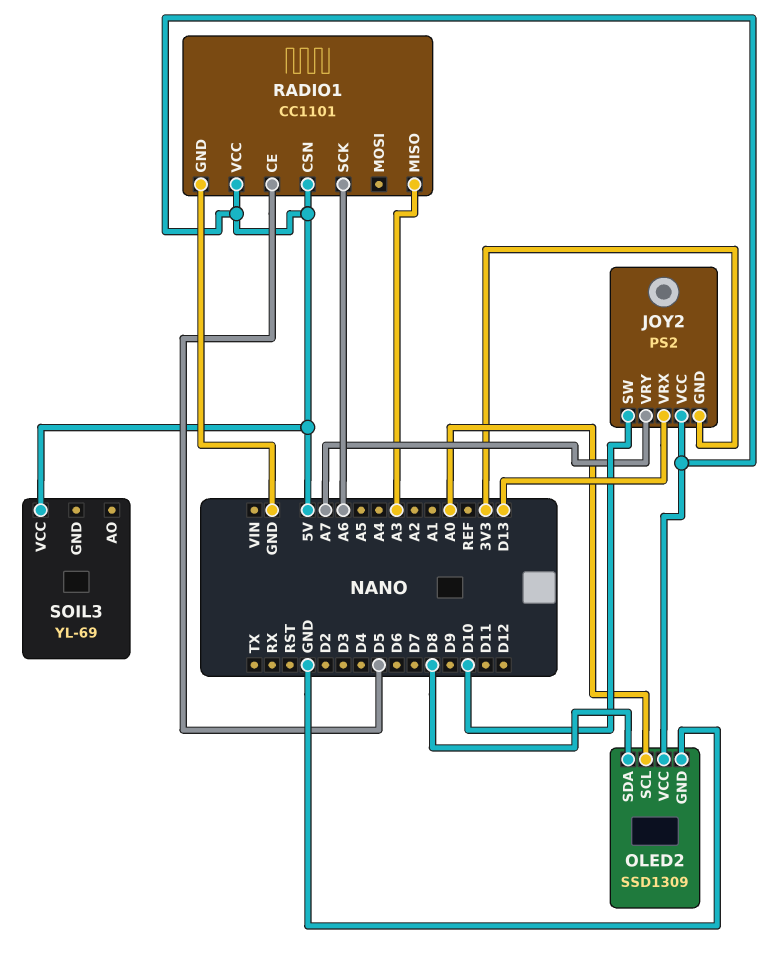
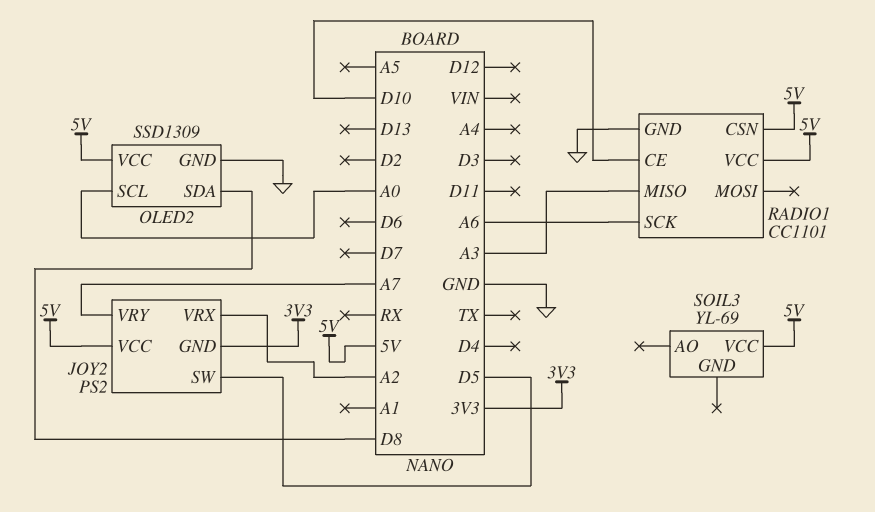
JOY2 pin SW: D10 -> D5
JOY2 pin VRX: D13 -> A2
RADIO1 pin CE: D5 -> D10

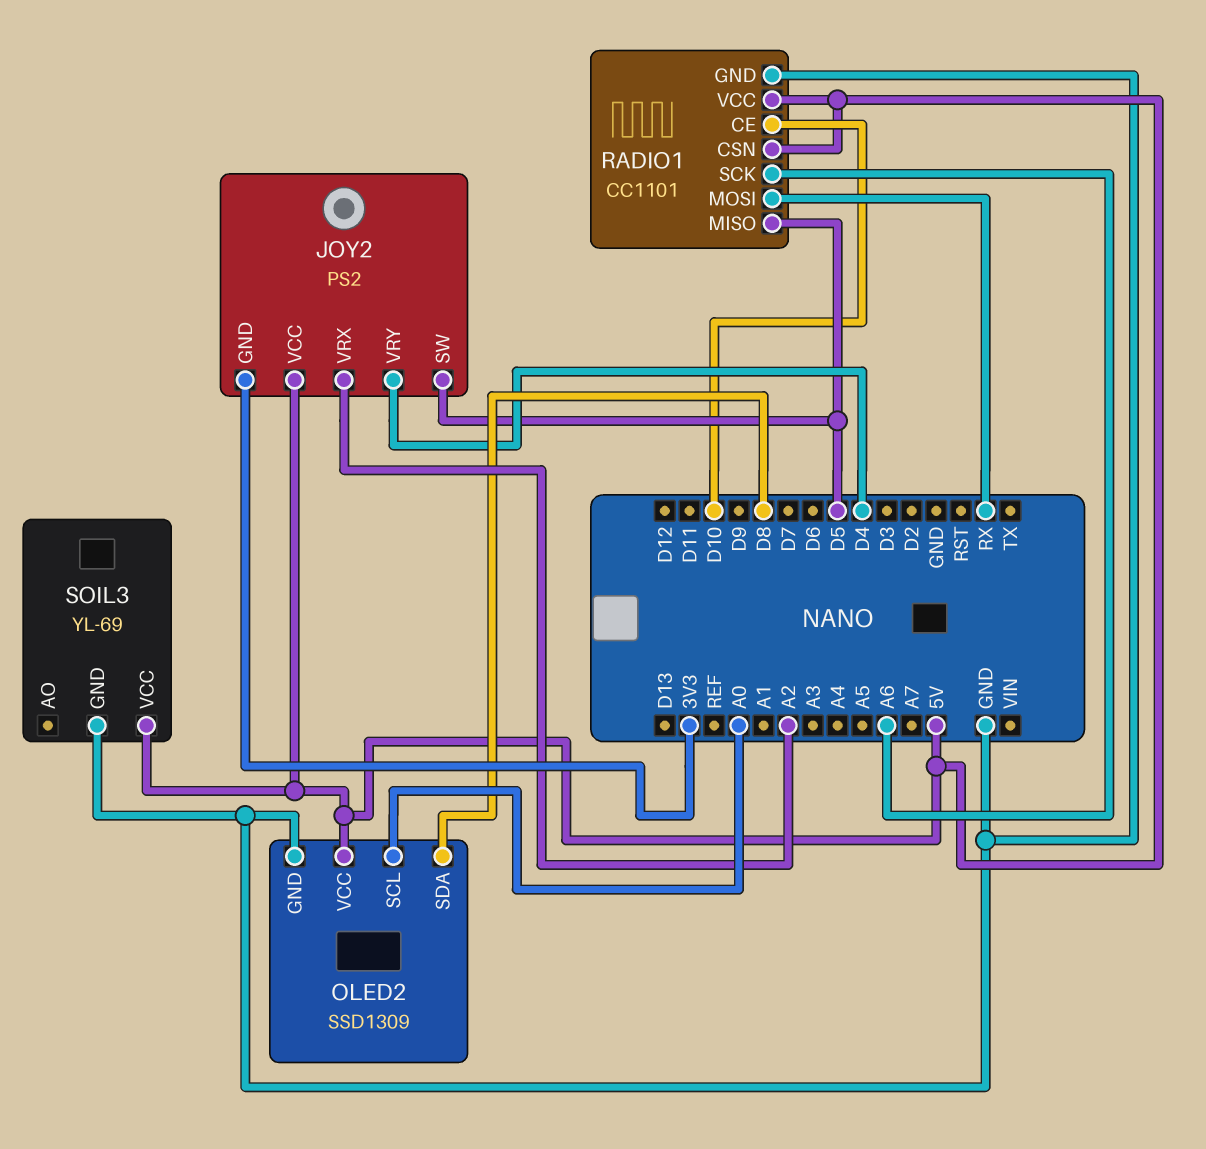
JOY2 pin VRY: A7 -> D4
RADIO1 pin MISO: A3 -> D5
RADIO1 pin MOSI: none -> RX
SOIL3 pin GND: none -> GND

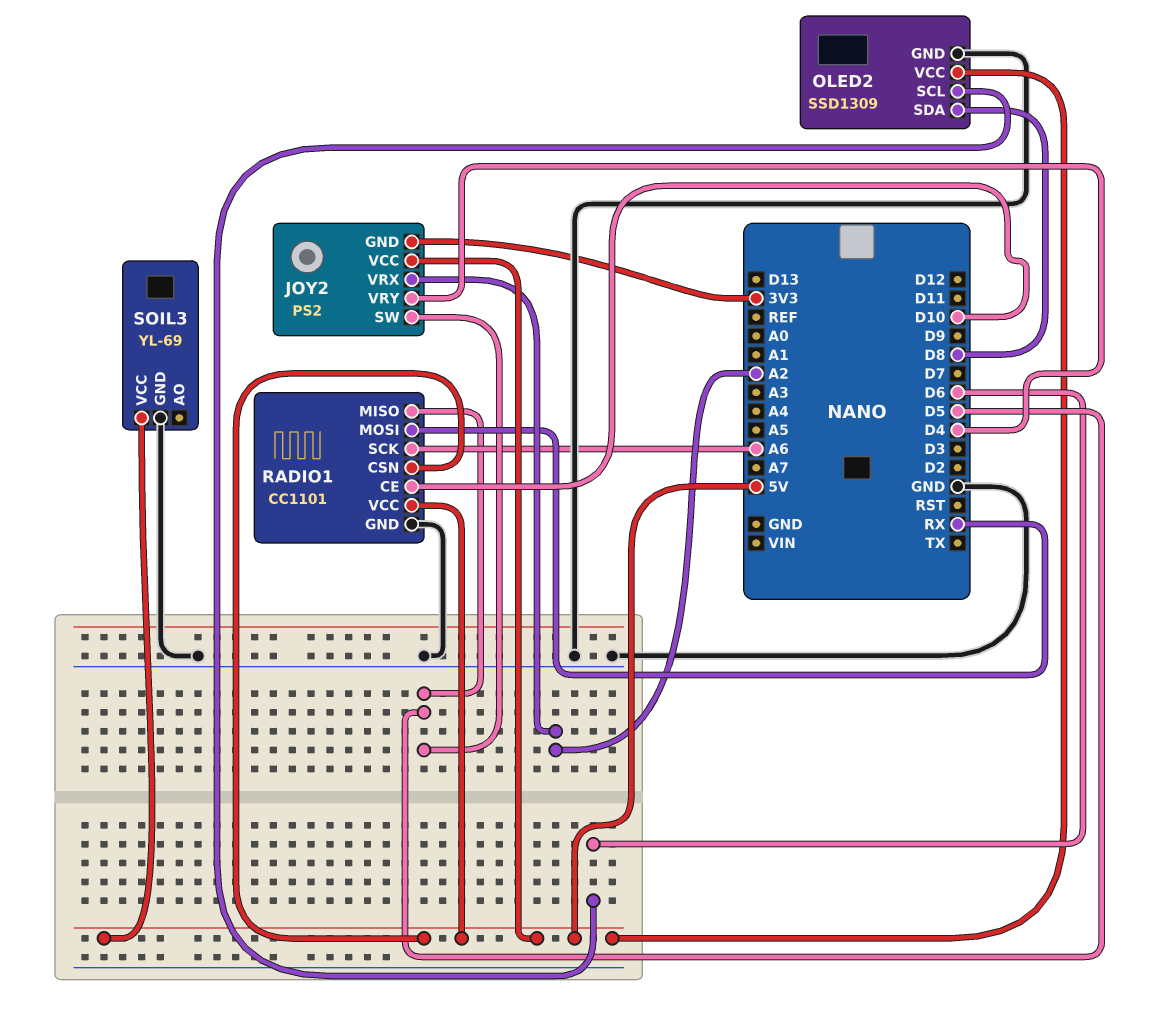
OLED2 pin SCL: A0 -> D6

